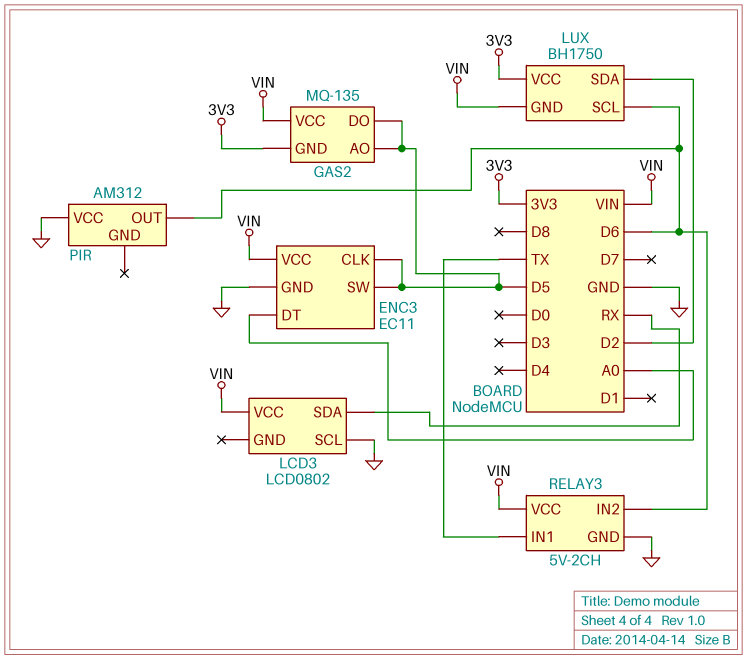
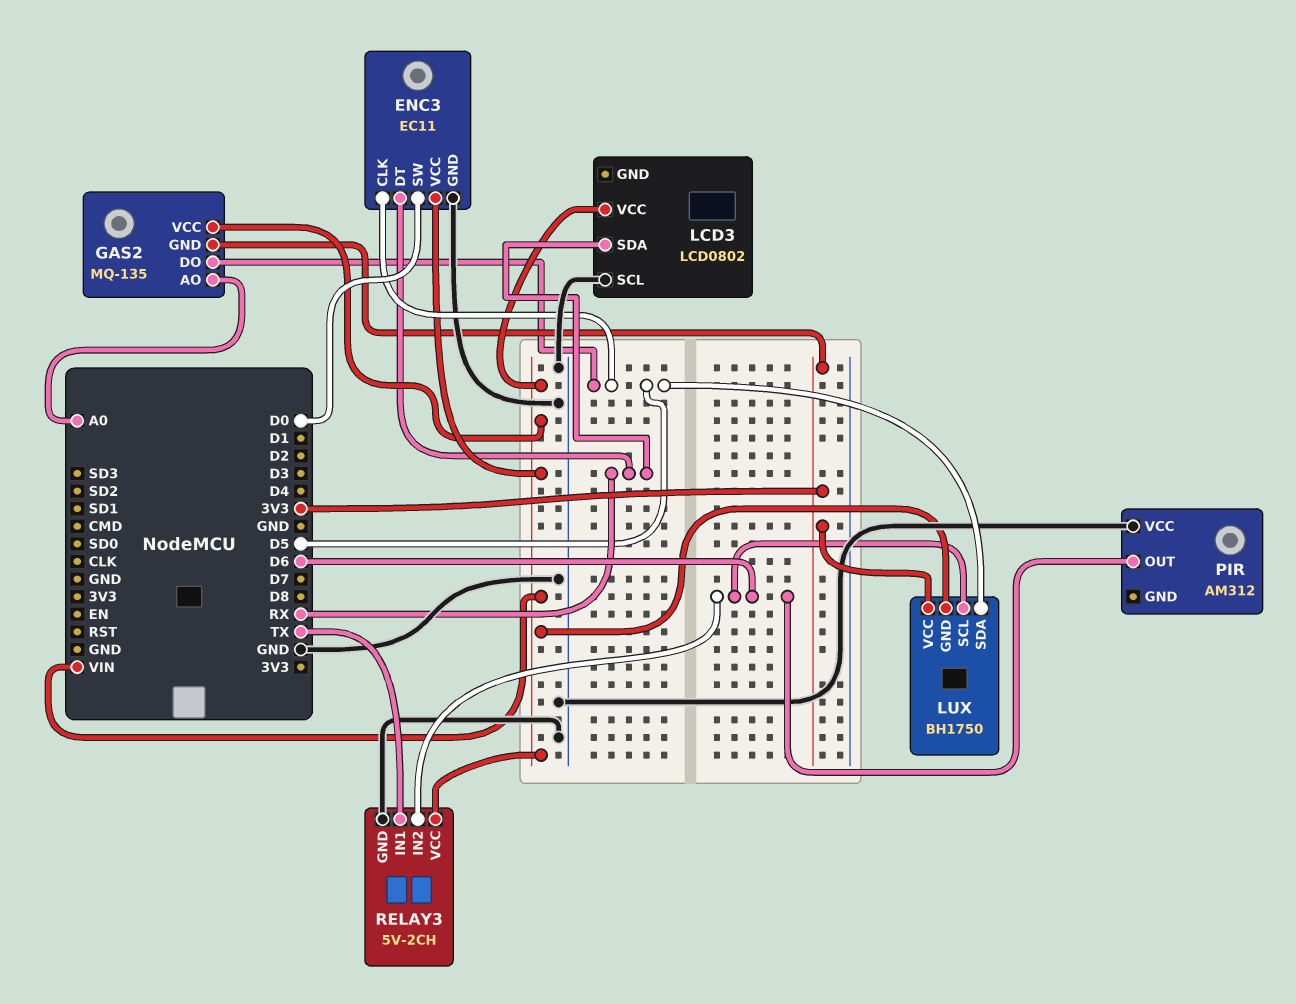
ENC3 pin DT: A0 -> RX
ENC3 pin SW: D5 -> D0
GAS2 pin AO: D5 -> A0
LUX pin SDA: D2 -> D5

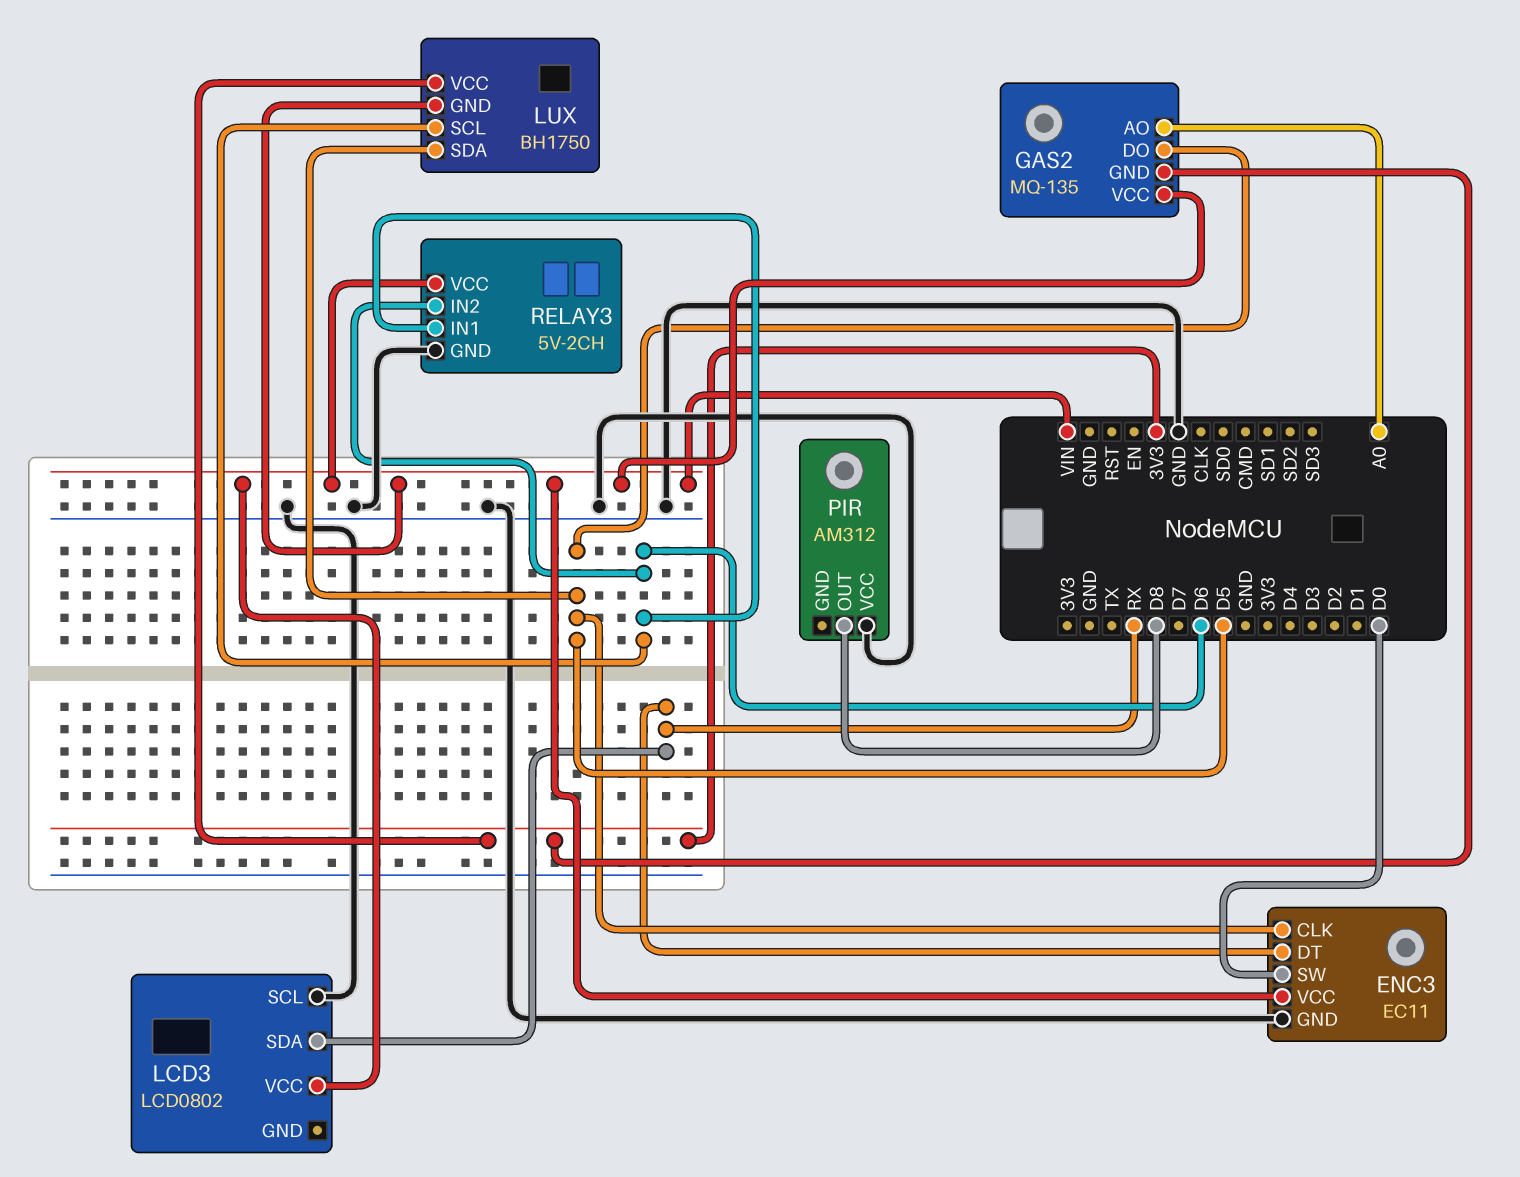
PIR pin OUT: D6 -> D8
RELAY3 pin IN1: TX -> D6

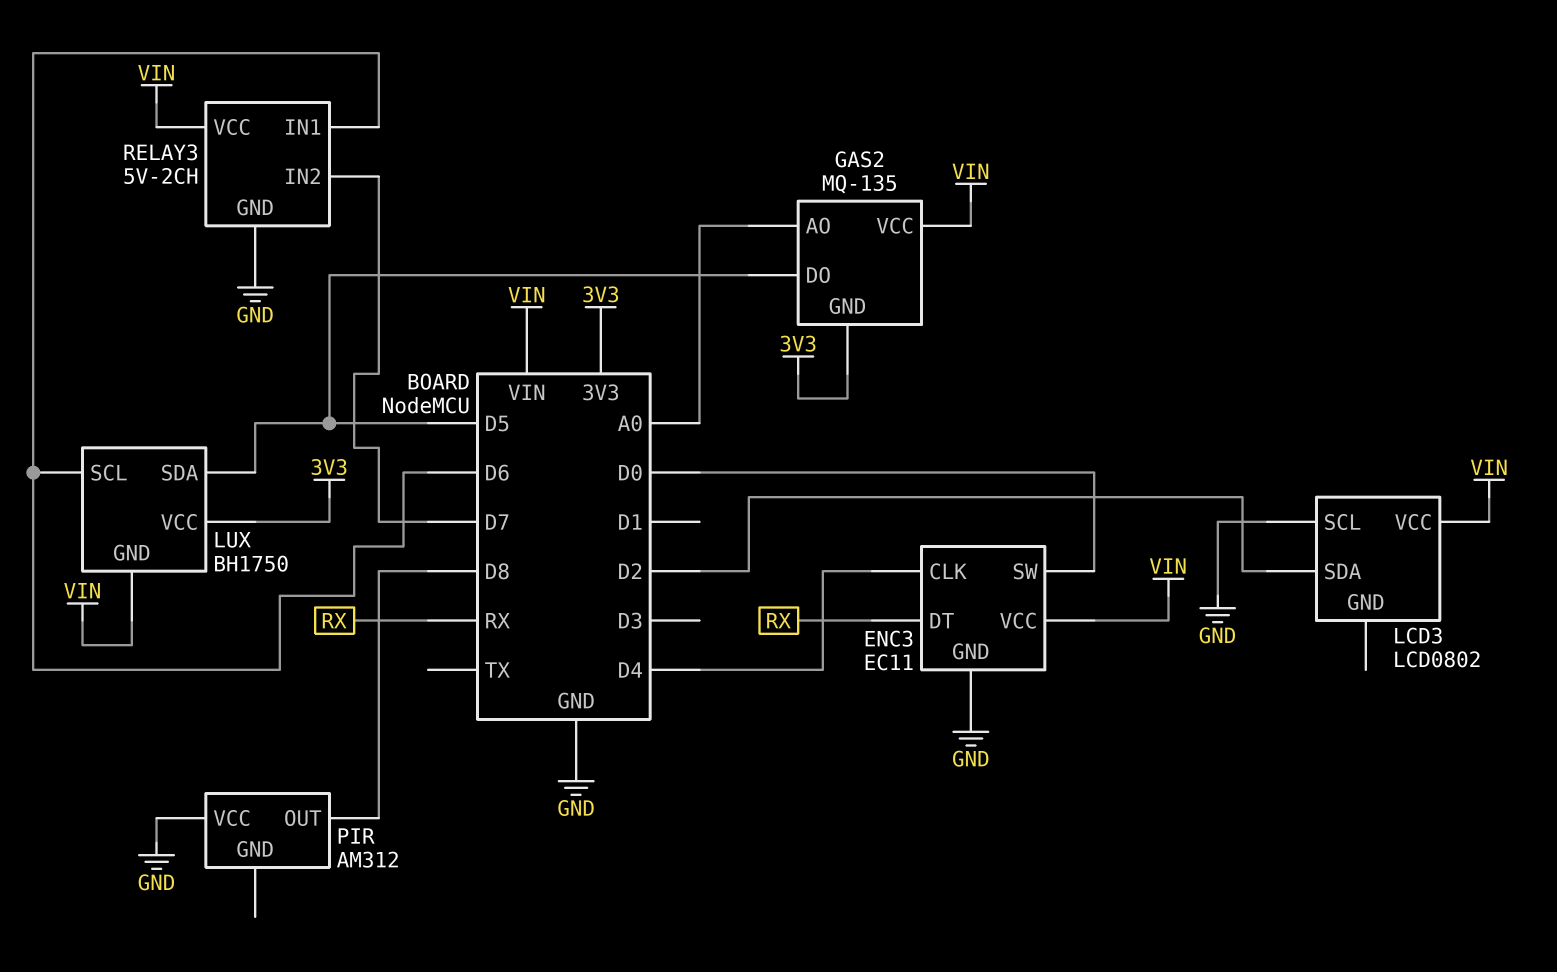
ENC3 pin CLK: D5 -> D4
LCD3 pin SDA: RX -> D2
RELAY3 pin IN2: D6 -> D7

